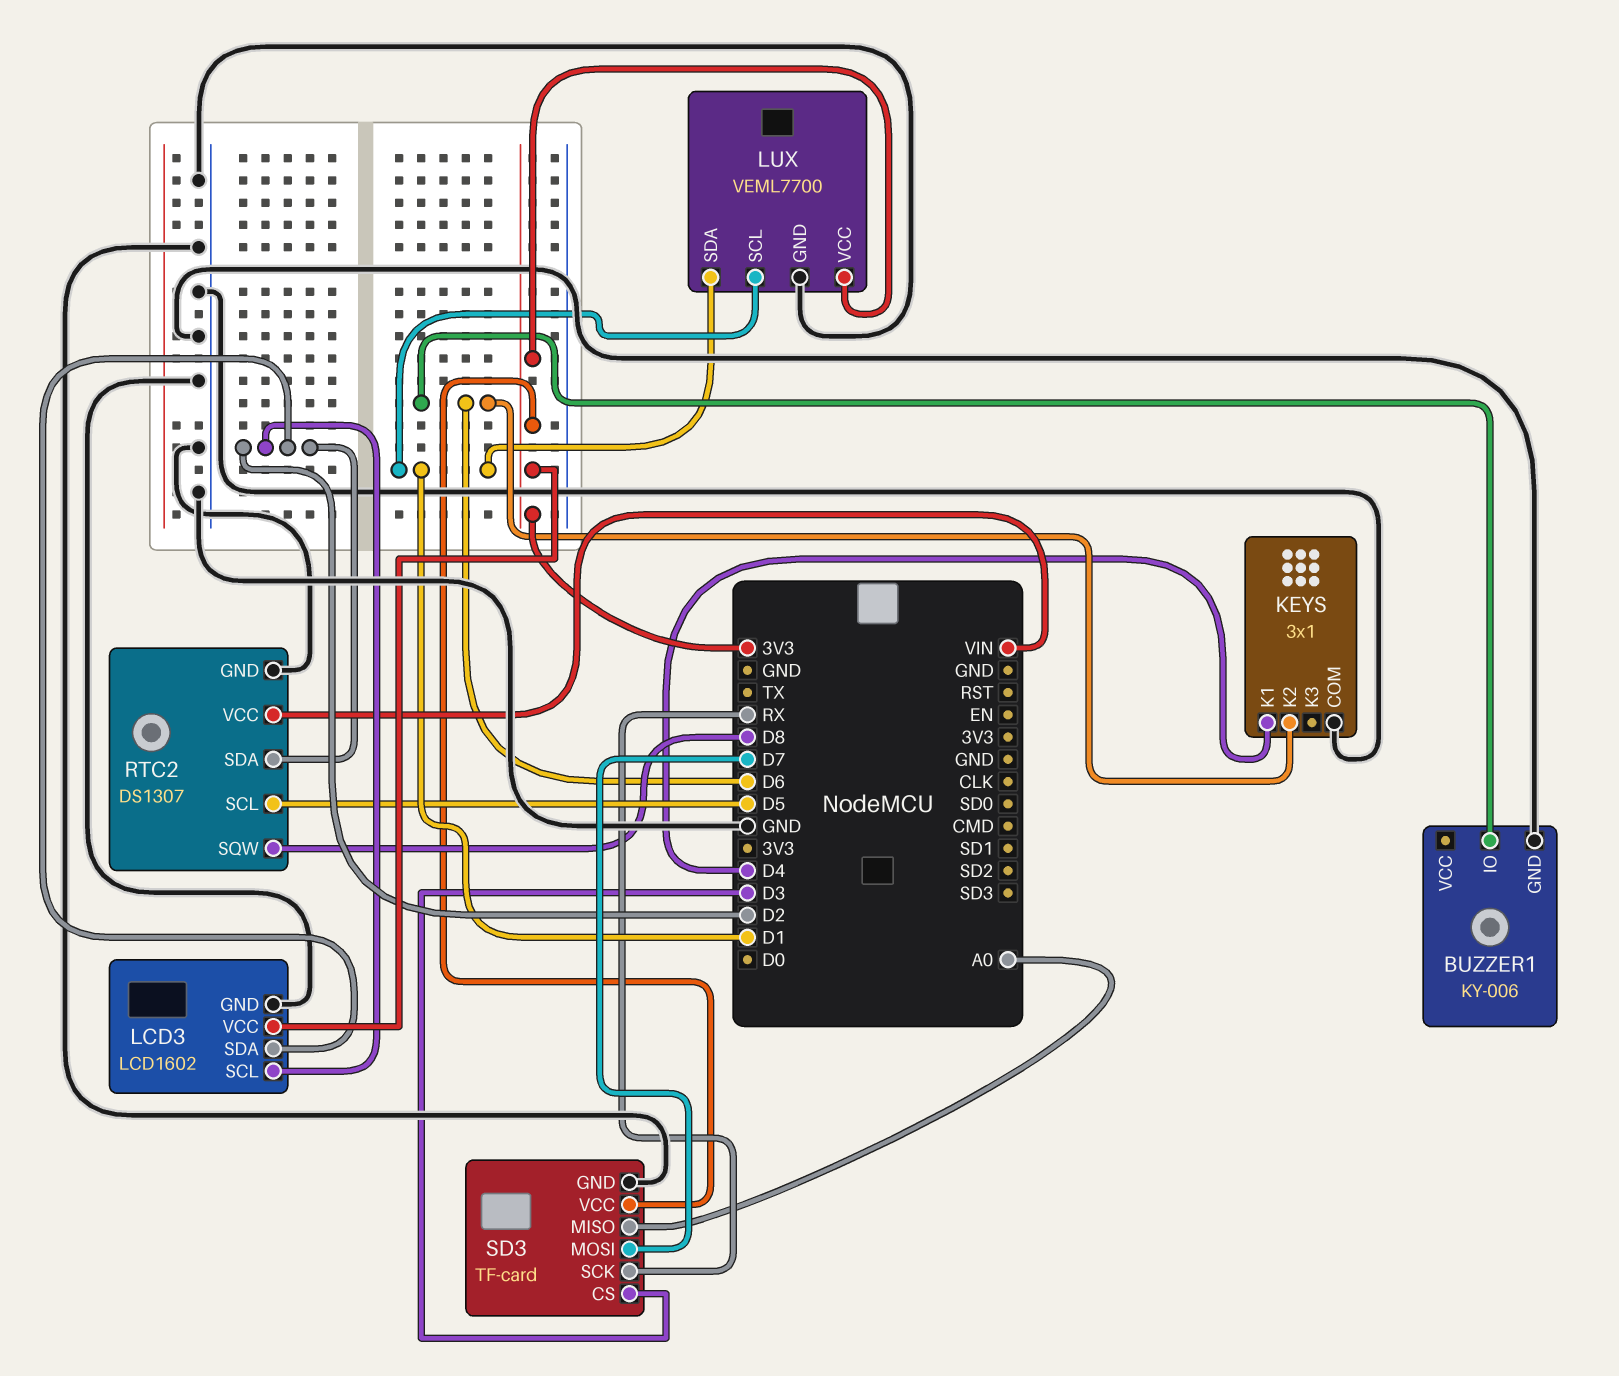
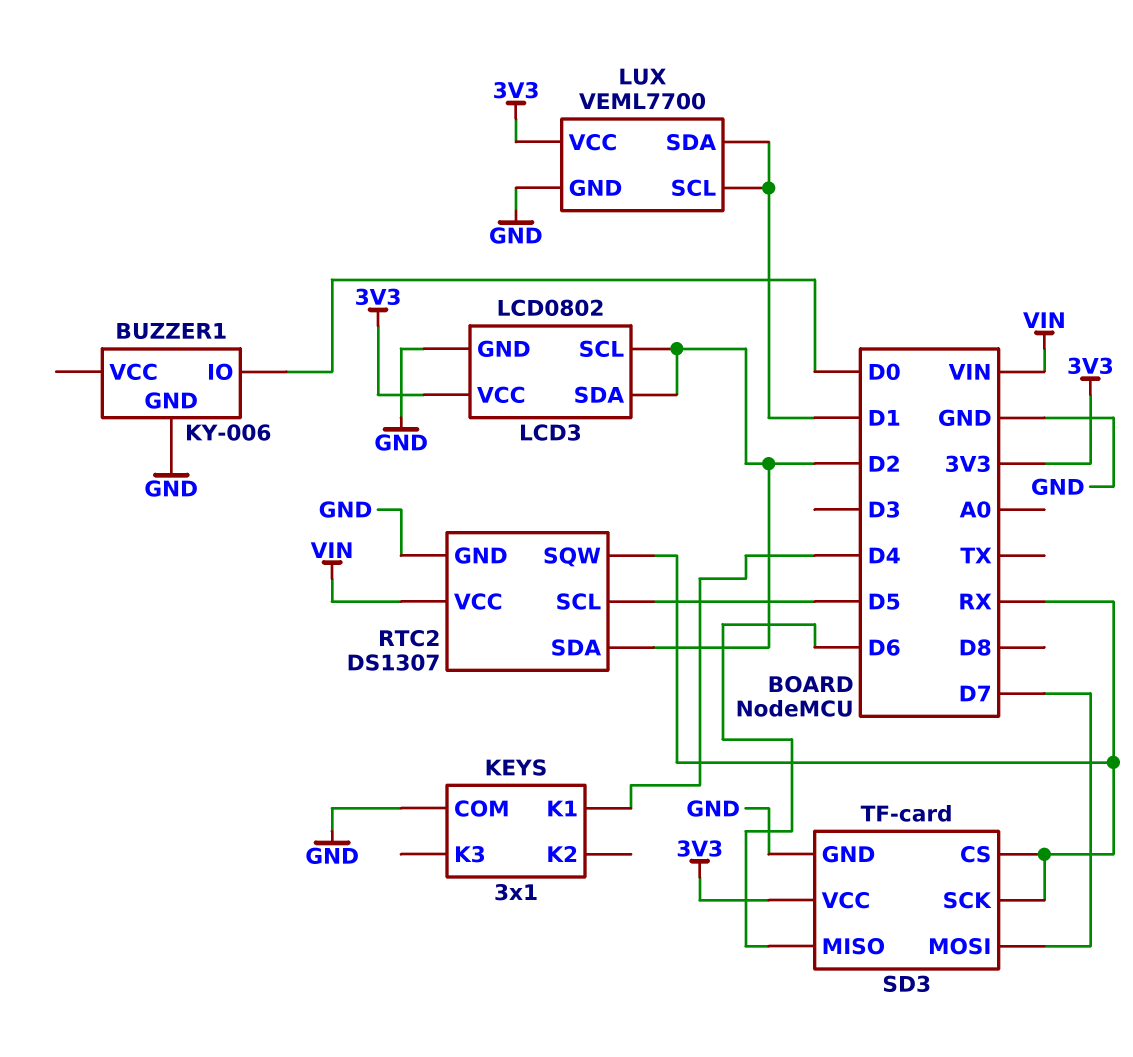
BUZZER1 pin IO: D6 -> D0
KEYS pin K2: D6 -> none
LCD3: LCD1602 -> LCD0802
RTC2 pin SQW: D8 -> RX
SD3 pin CS: D3 -> RX
SD3 pin MISO: A0 -> D6

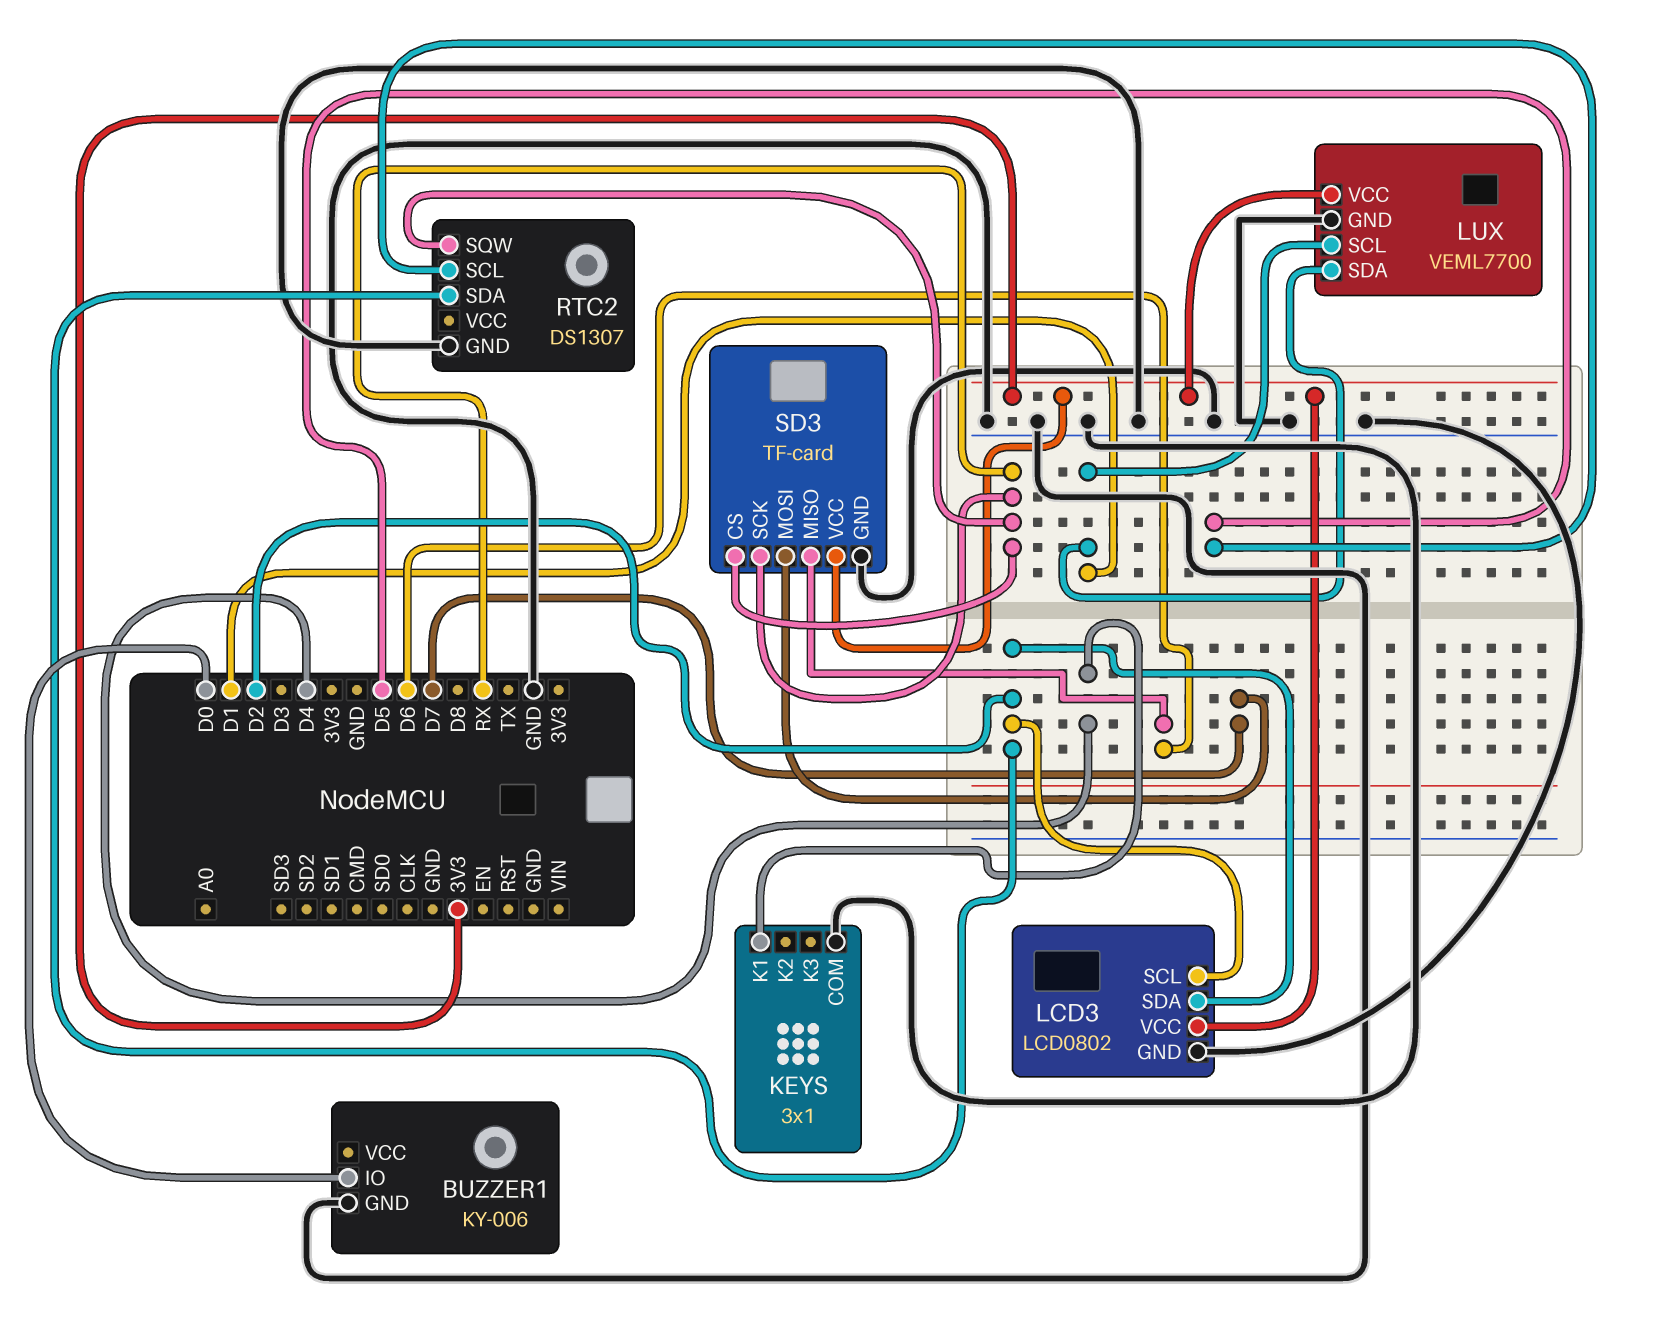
RTC2 pin VCC: VIN -> none

